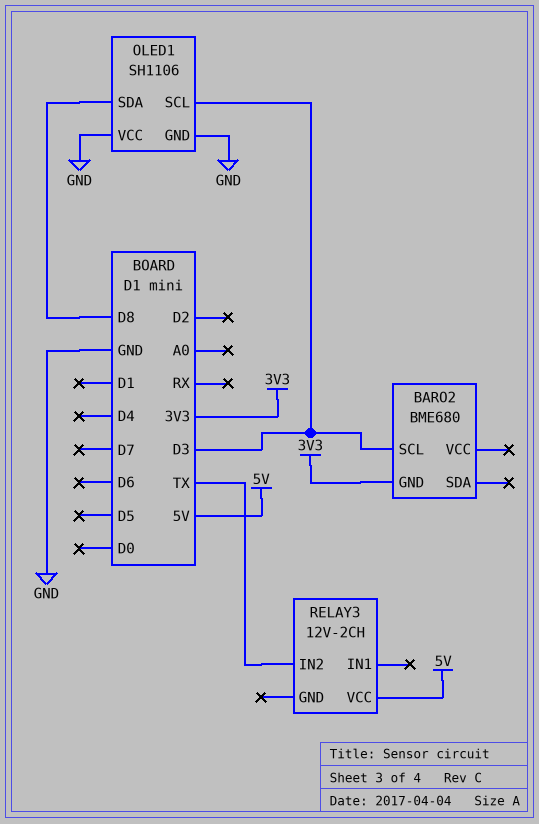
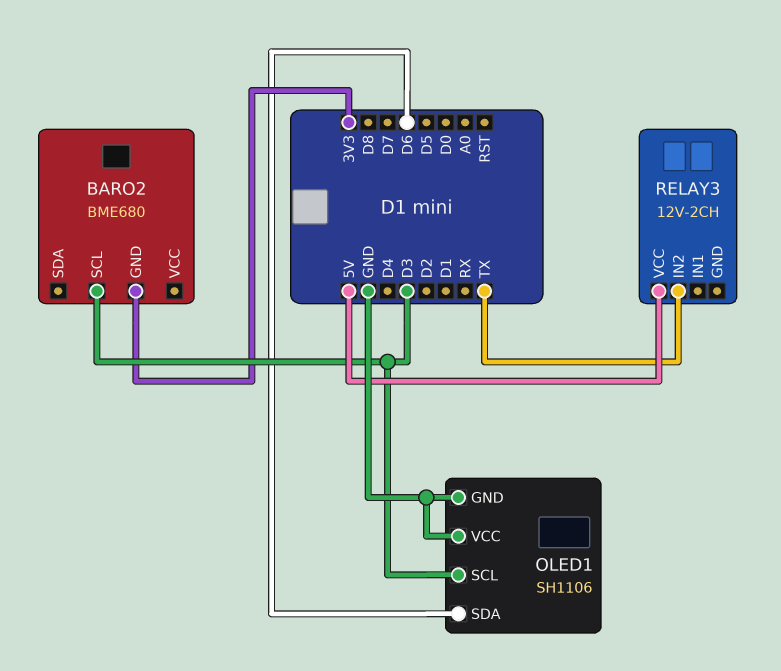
OLED1 pin SDA: D8 -> D6

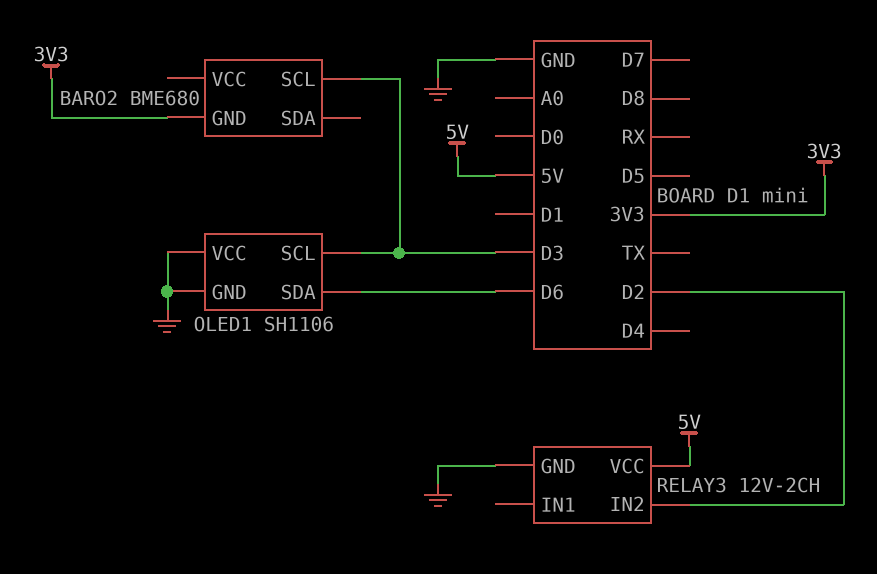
RELAY3 pin GND: none -> GND
RELAY3 pin IN2: TX -> D2

